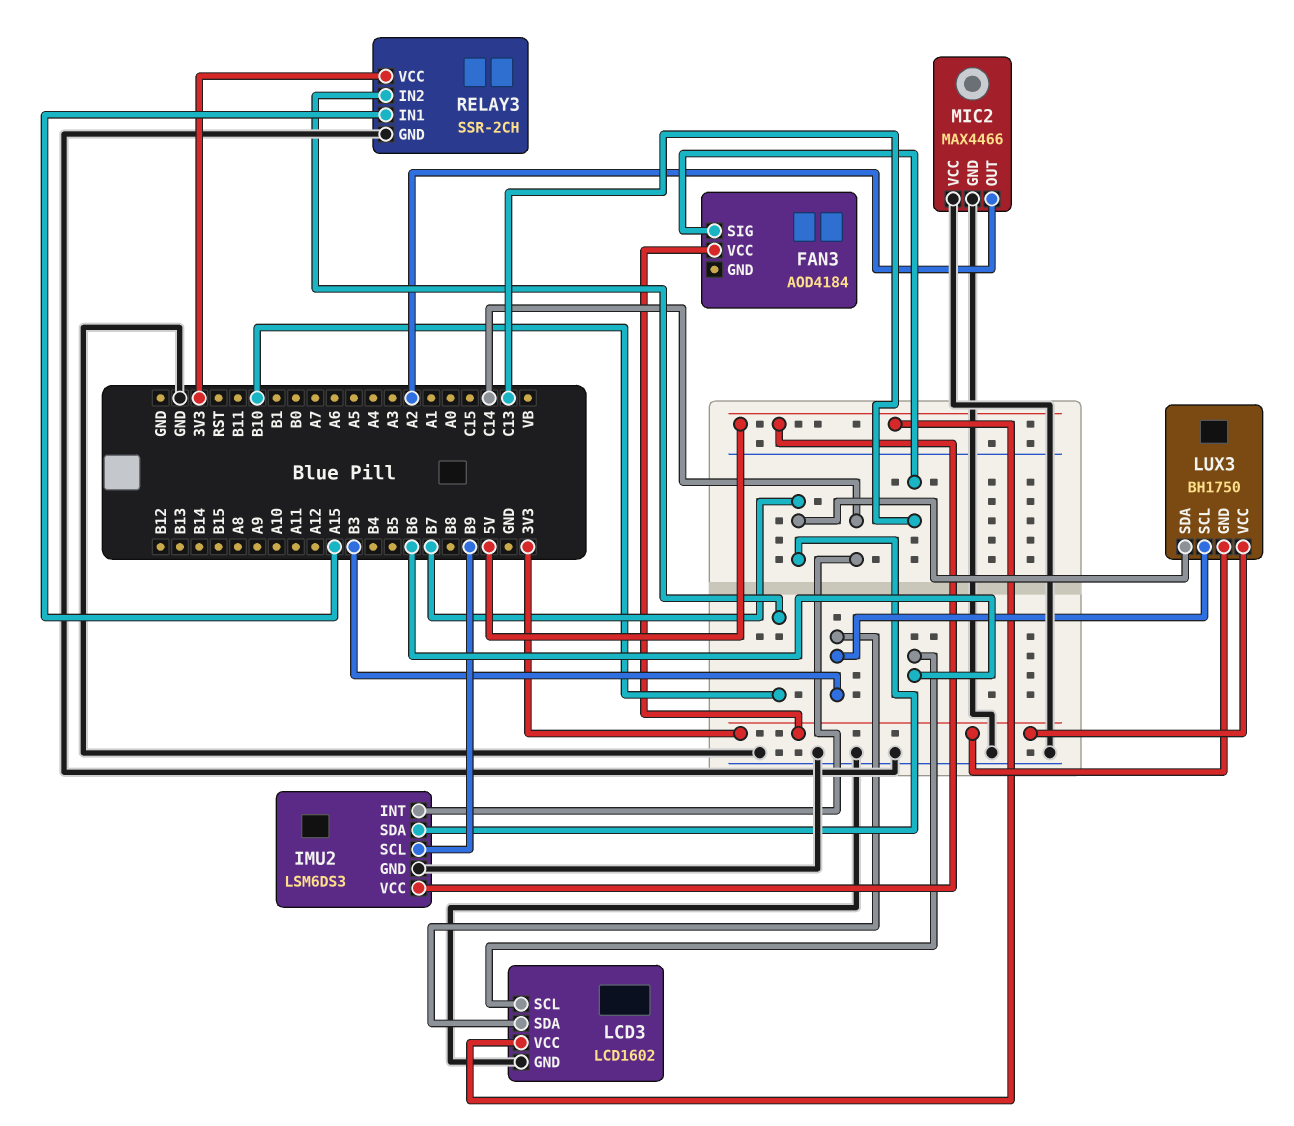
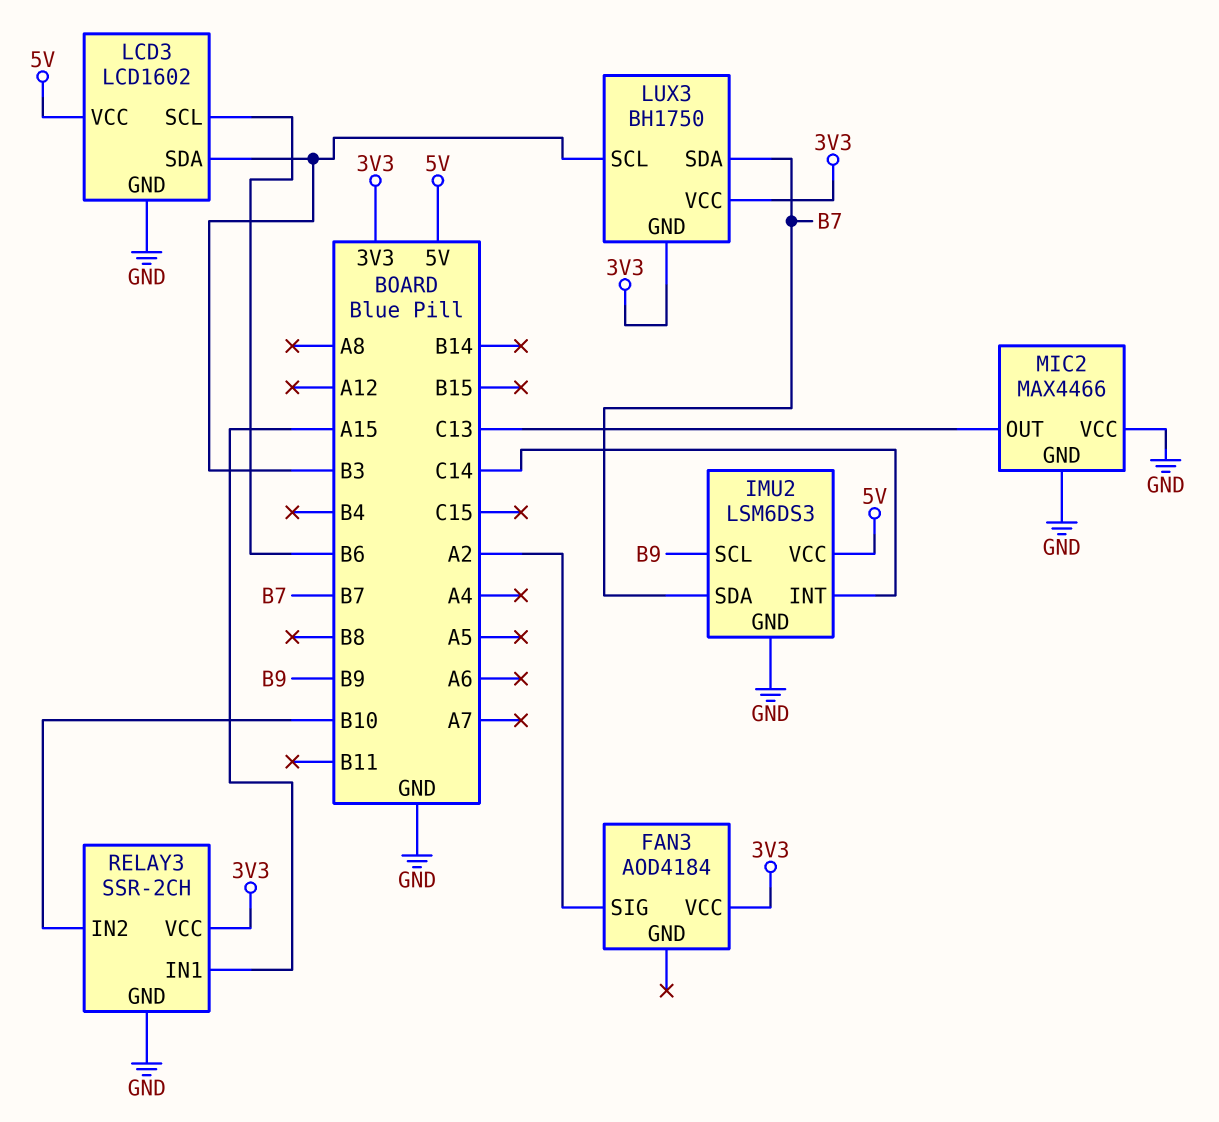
FAN3 pin SIG: C13 -> A2
MIC2 pin OUT: A2 -> C13

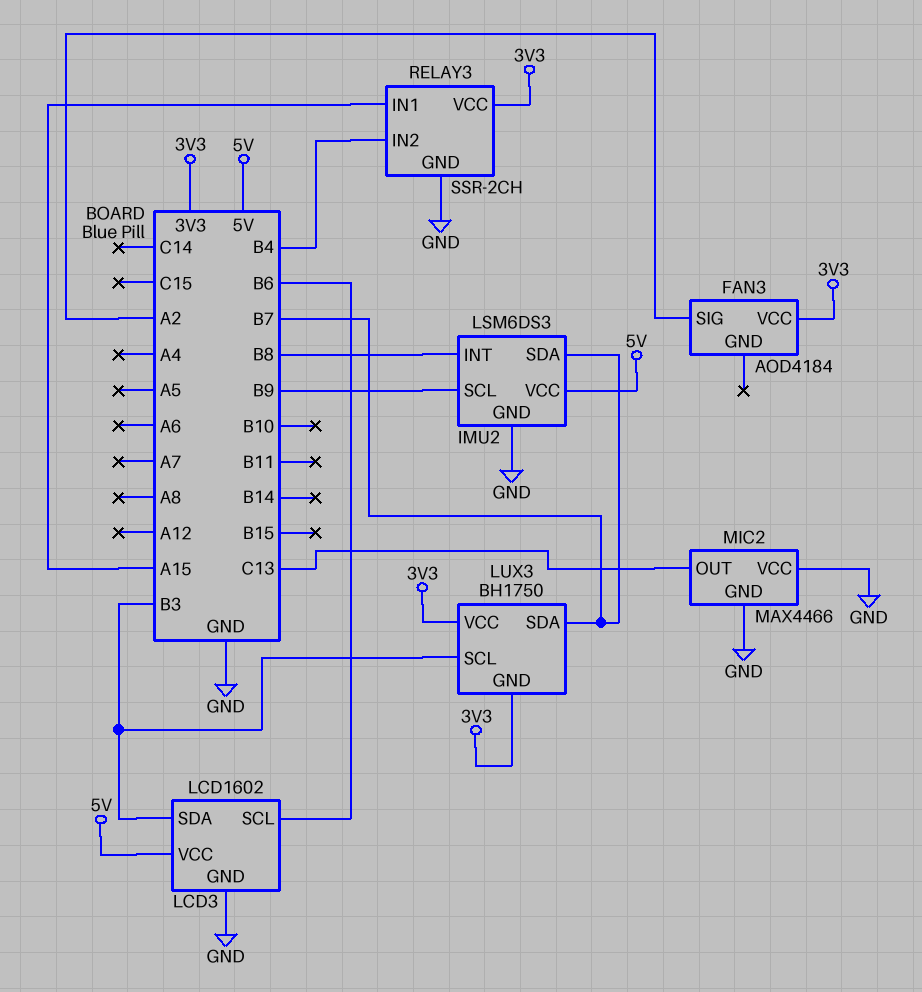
IMU2 pin INT: C14 -> B8
RELAY3 pin IN2: B10 -> B4

